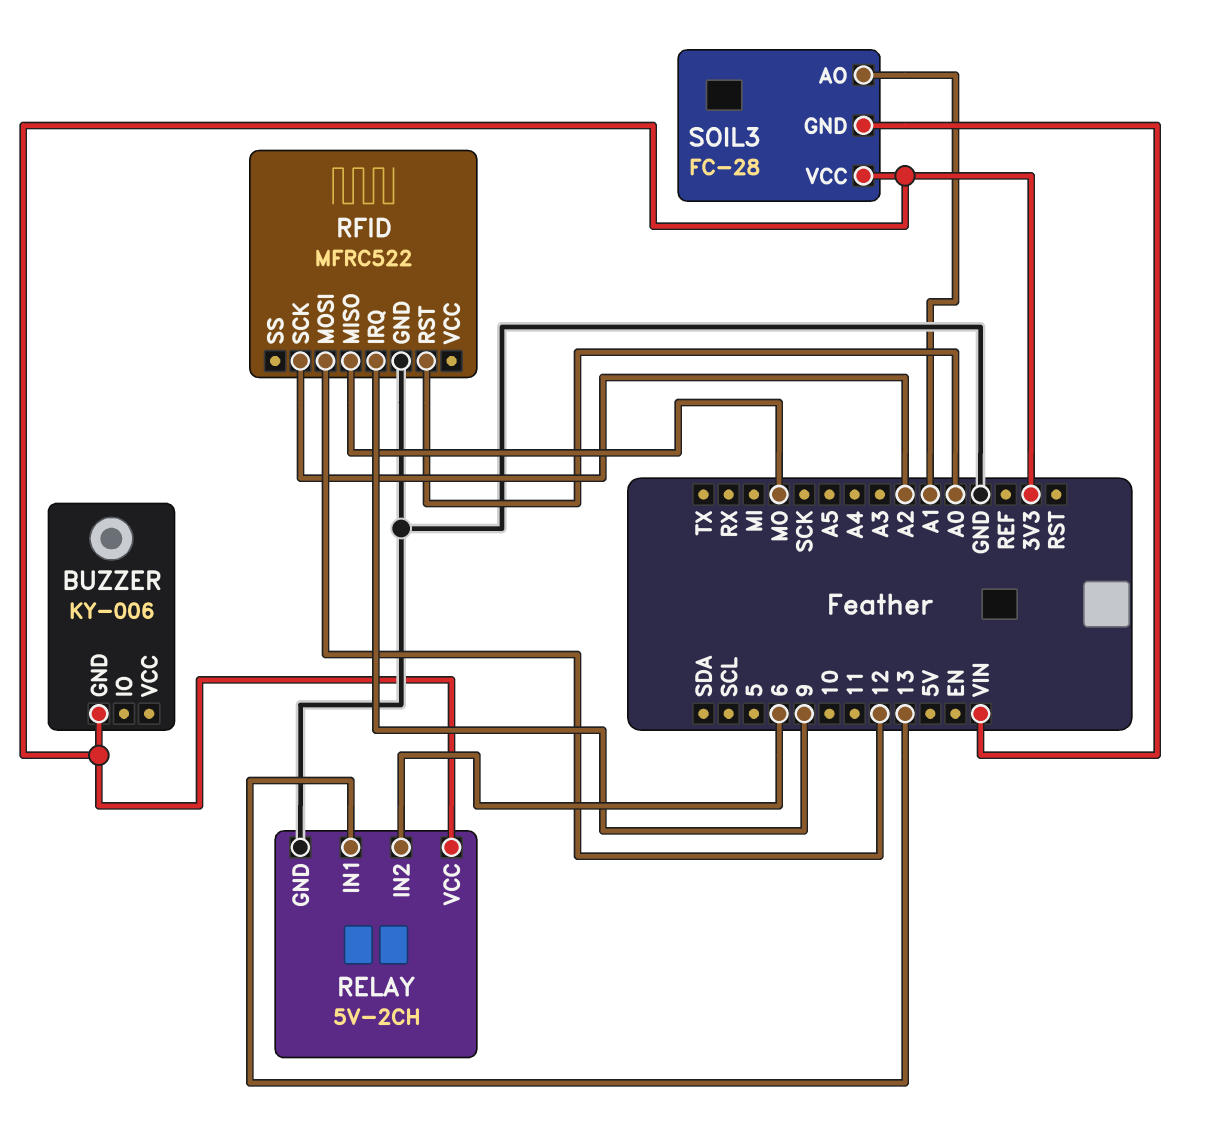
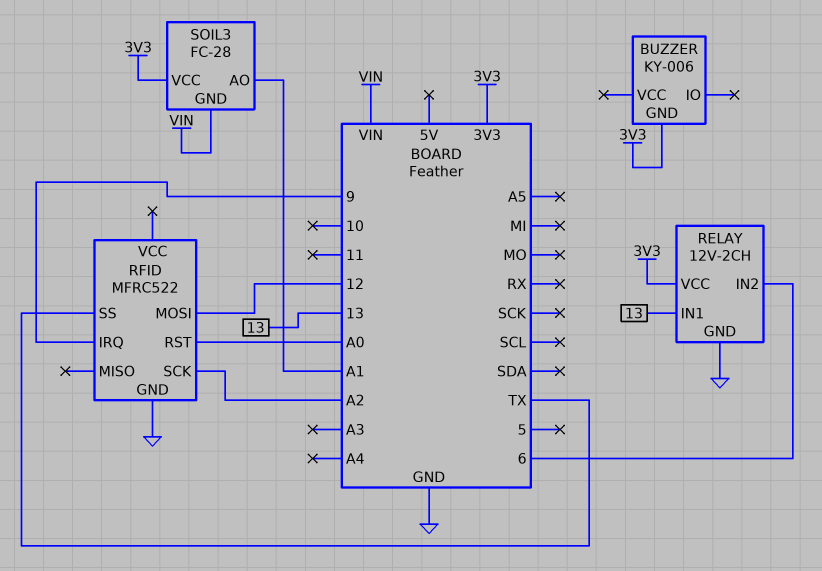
RELAY: 5V-2CH -> 12V-2CH
RFID pin MISO: MO -> none
RFID pin SS: none -> TX

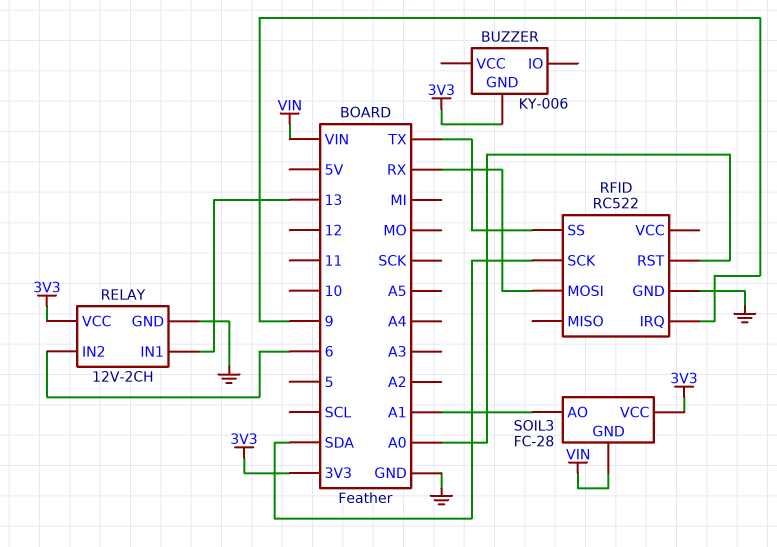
RFID: MFRC522 -> RC522
RFID pin MOSI: 12 -> RX
RFID pin SCK: A2 -> SDA

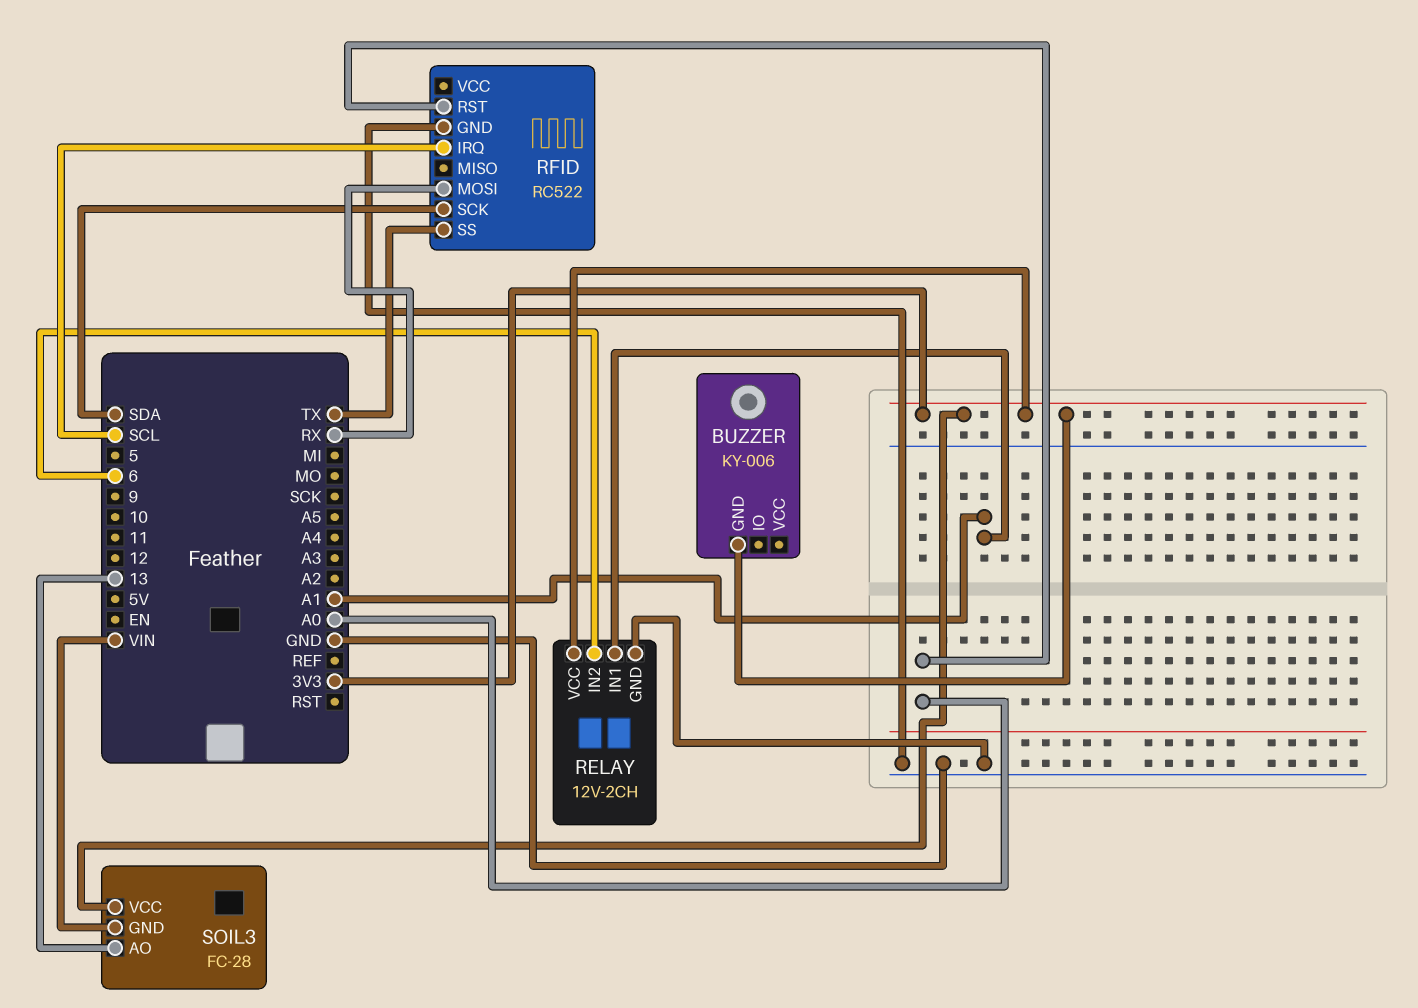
RELAY pin IN1: 13 -> A1
RFID pin IRQ: 9 -> SCL
SOIL3 pin AO: A1 -> 13

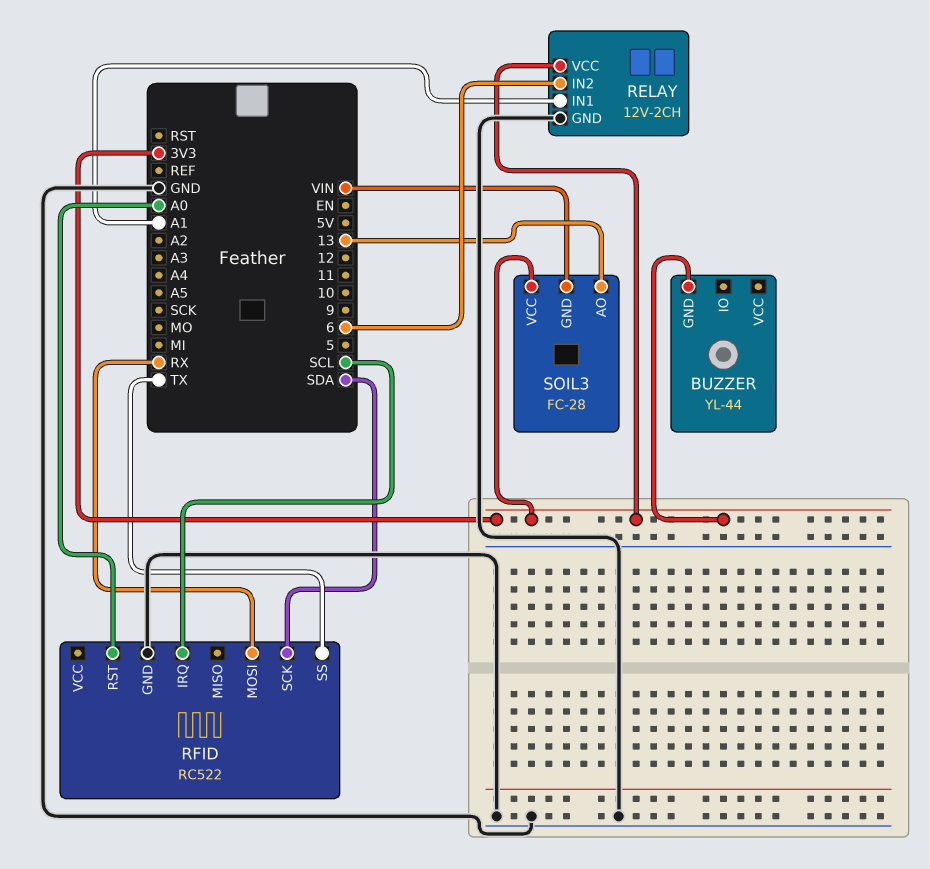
BUZZER: KY-006 -> YL-44

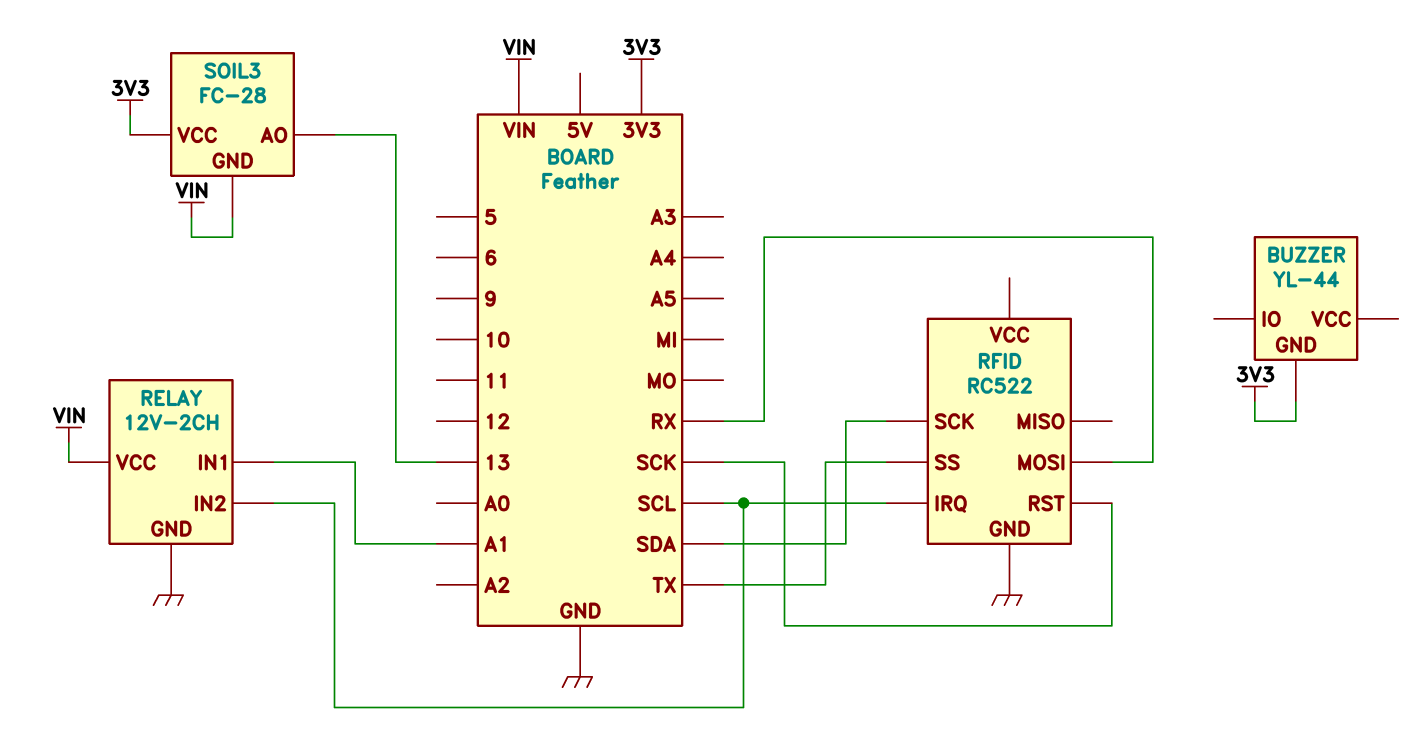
RELAY pin IN2: 6 -> SCL
RELAY pin VCC: 3V3 -> VIN
RFID pin RST: A0 -> SCK

